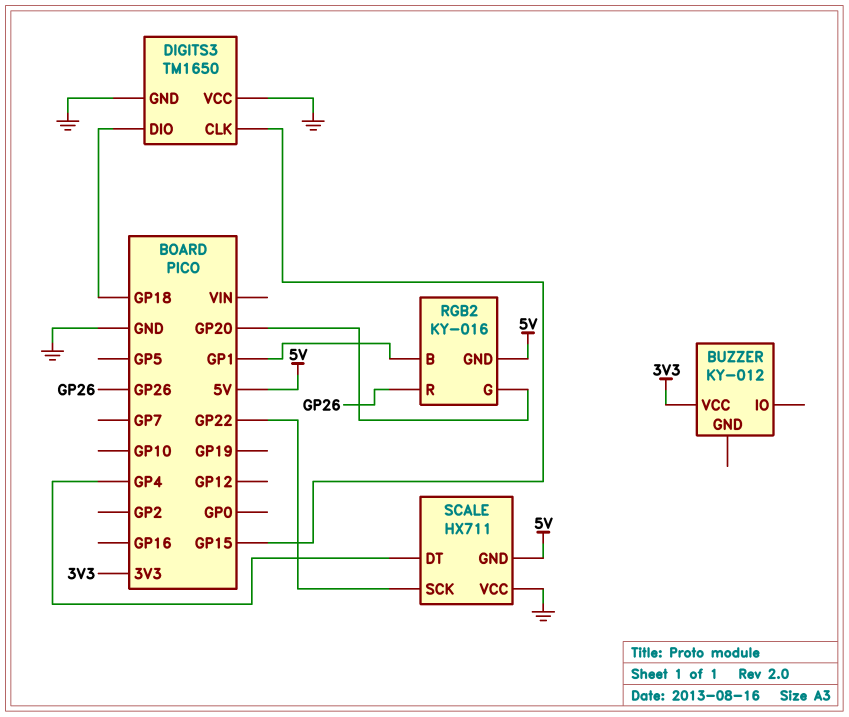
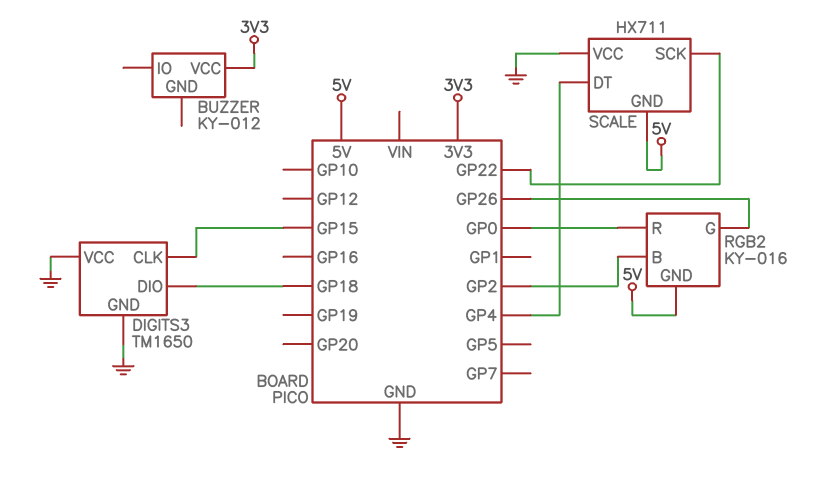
RGB2 pin B: GP1 -> GP2
RGB2 pin G: GP20 -> GP26
RGB2 pin R: GP26 -> GP0

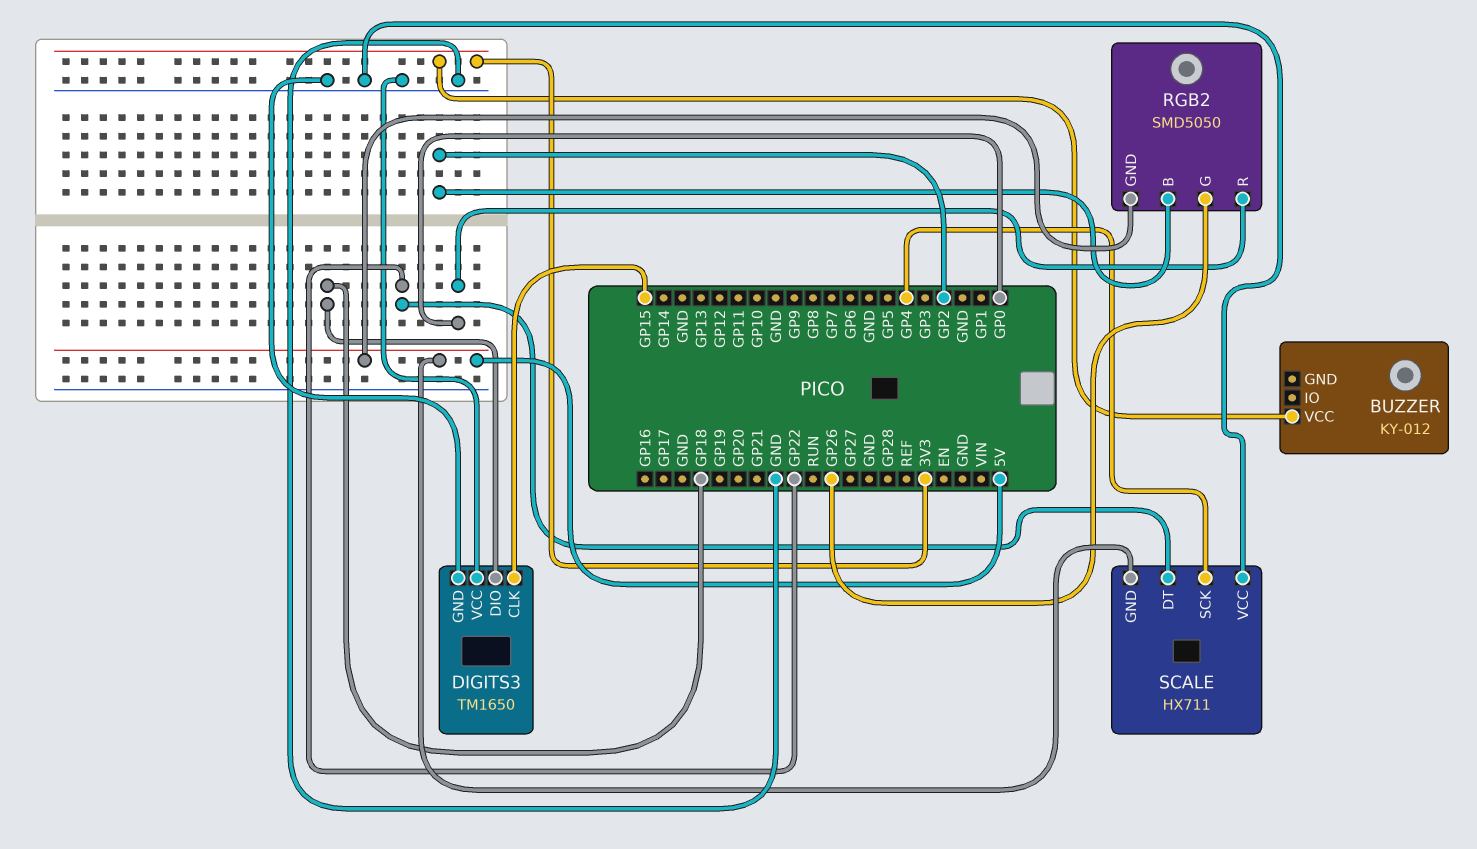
RGB2: KY-016 -> SMD5050
SCALE pin DT: GP4 -> GP22
SCALE pin SCK: GP22 -> GP4

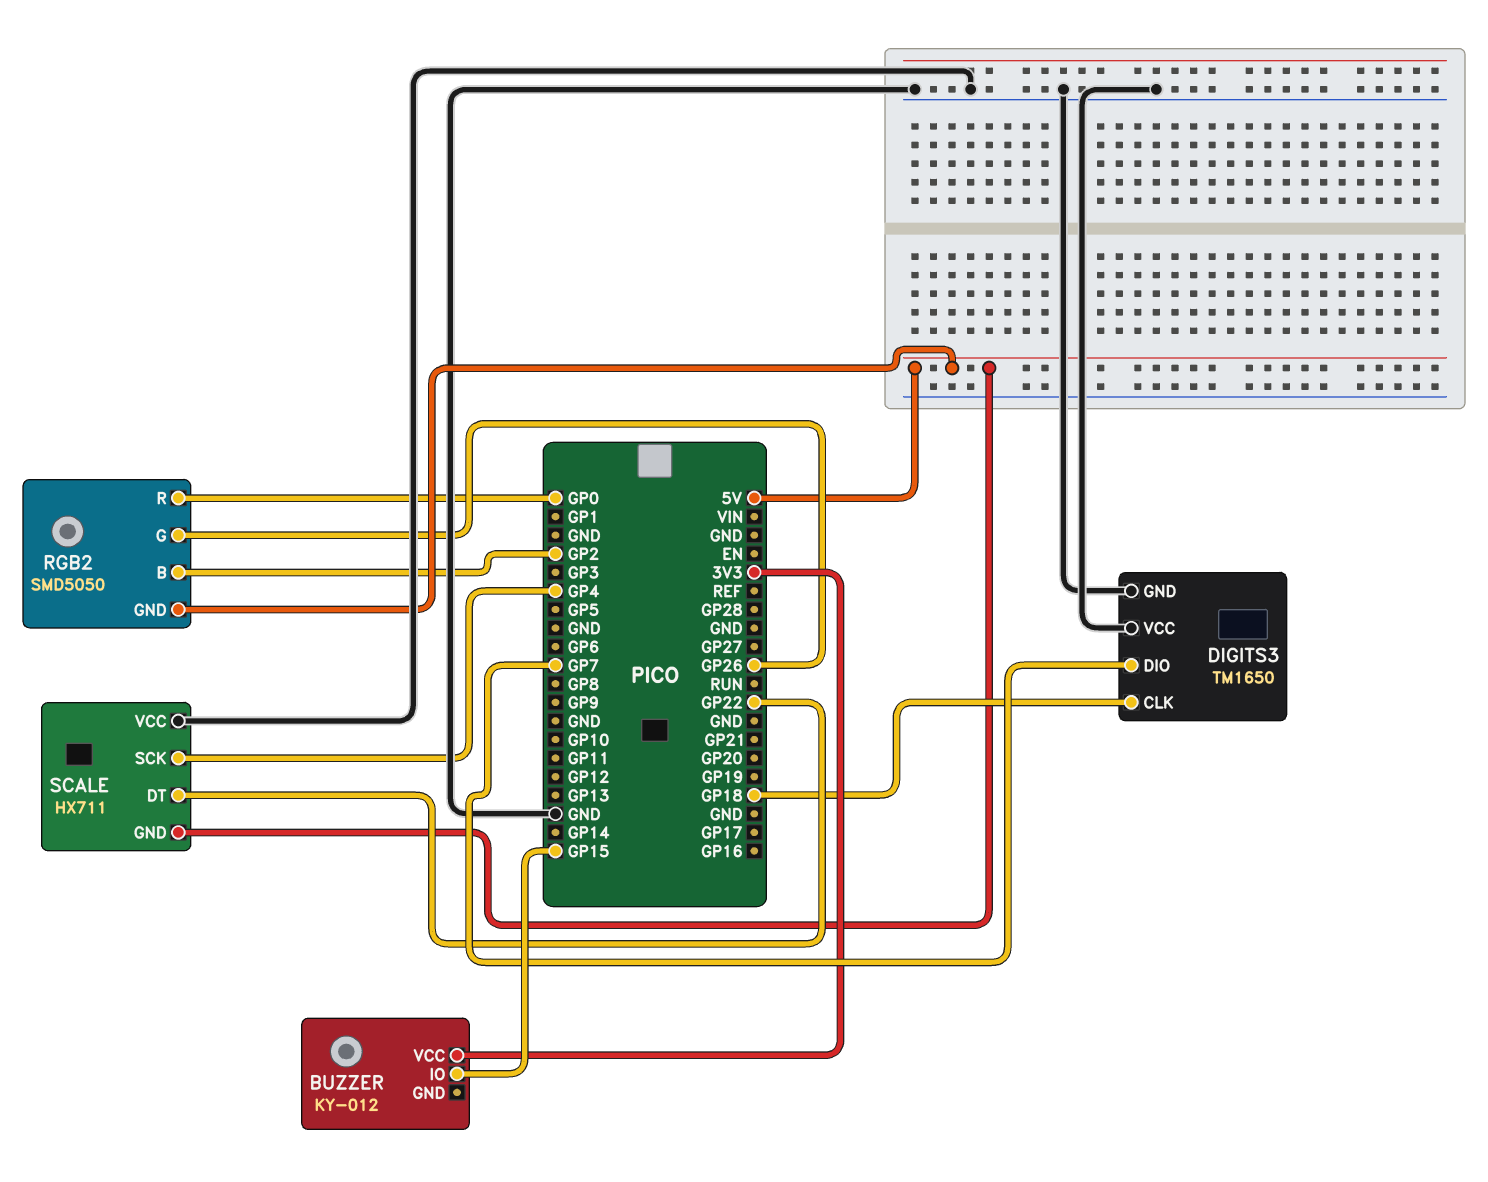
BUZZER pin IO: none -> GP15
DIGITS3 pin CLK: GP15 -> GP18
DIGITS3 pin DIO: GP18 -> GP7

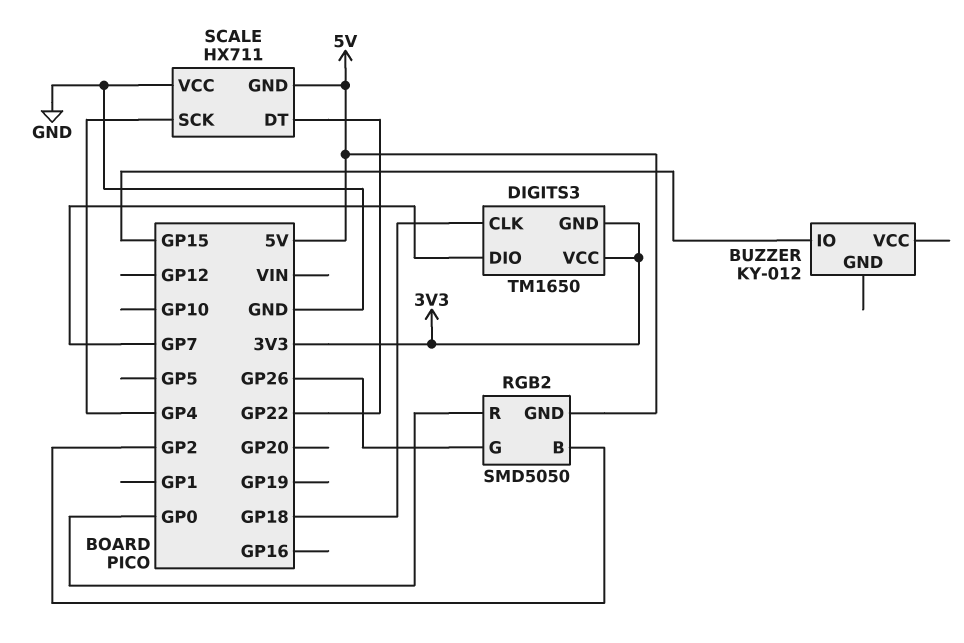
BUZZER pin VCC: 3V3 -> none
DIGITS3 pin GND: GND -> 3V3
DIGITS3 pin VCC: GND -> 3V3

